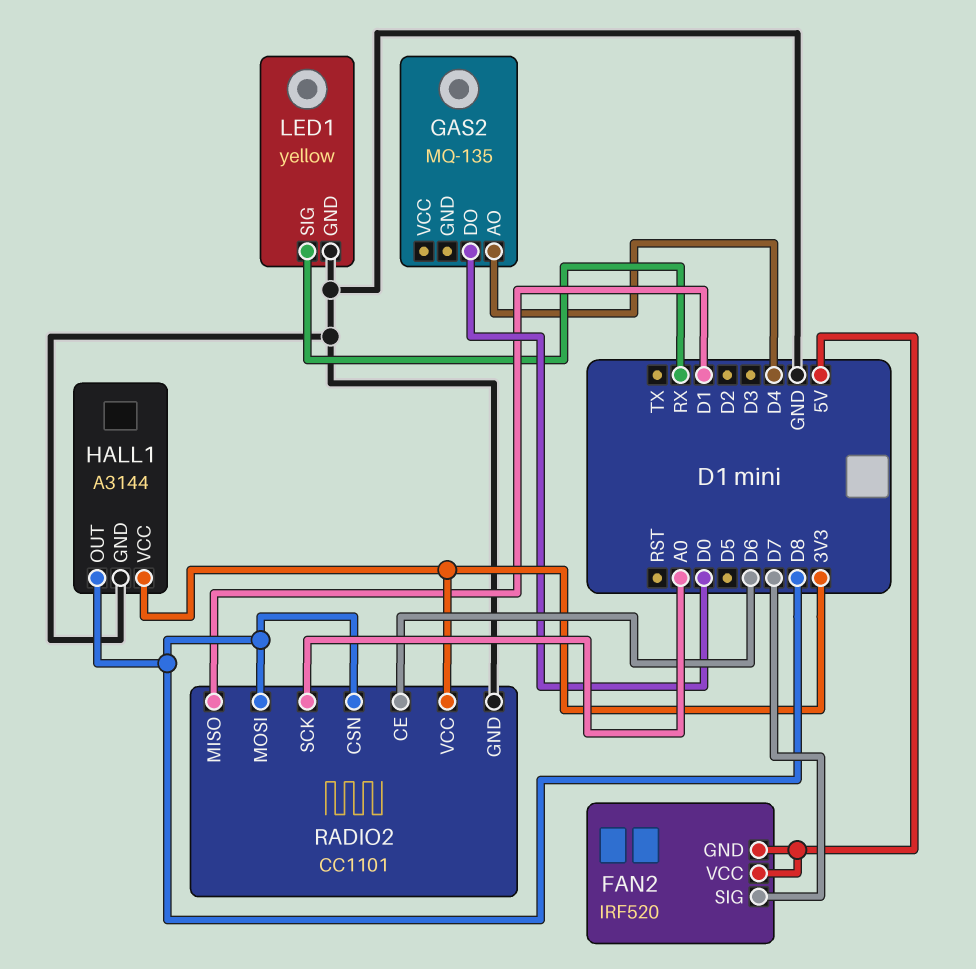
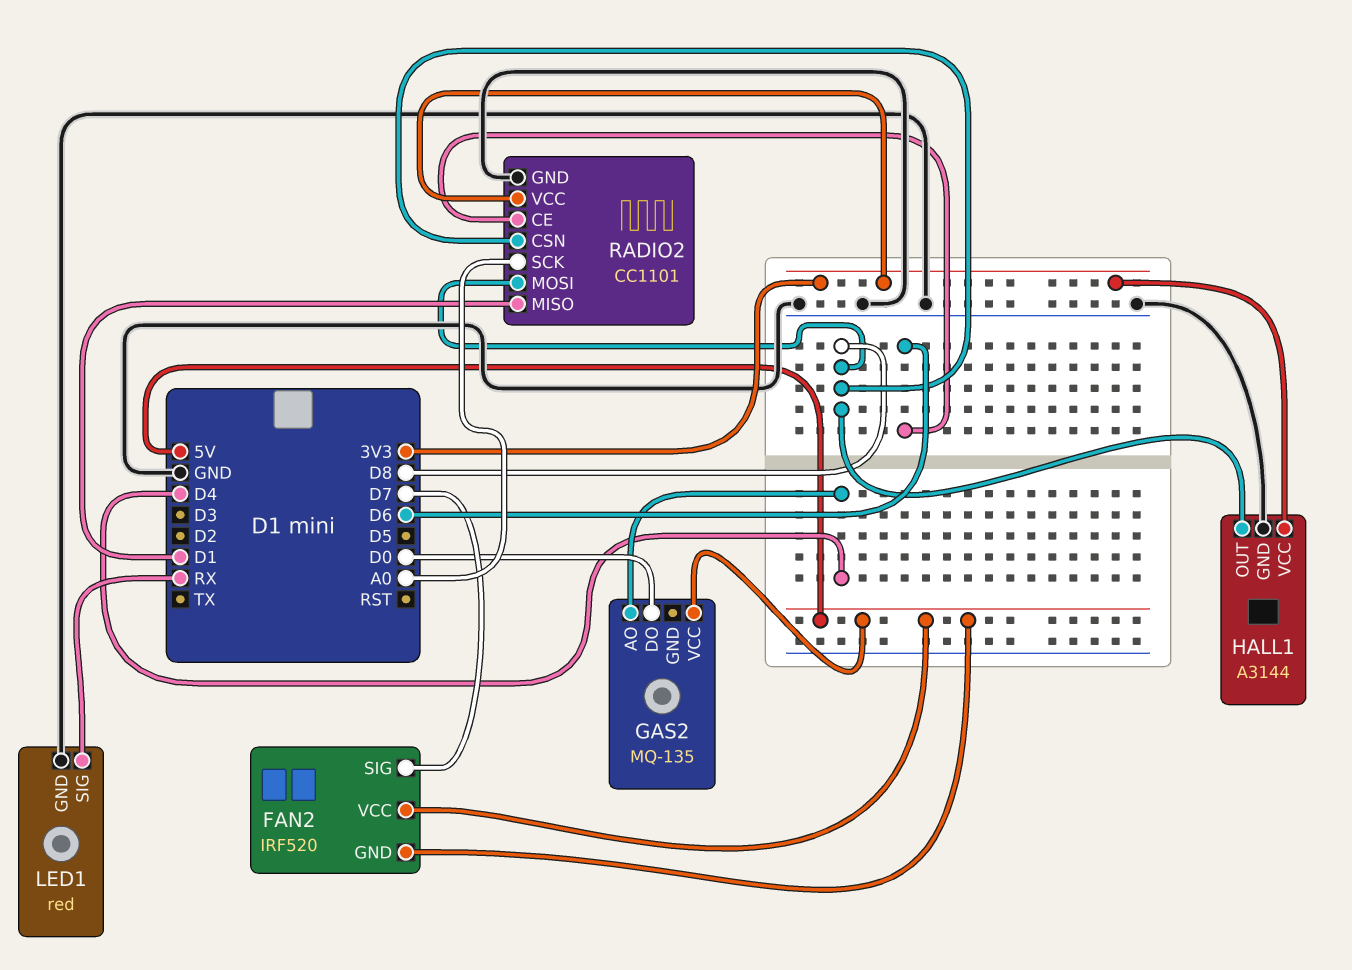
GAS2 pin VCC: none -> 5V
LED1: yellow -> red

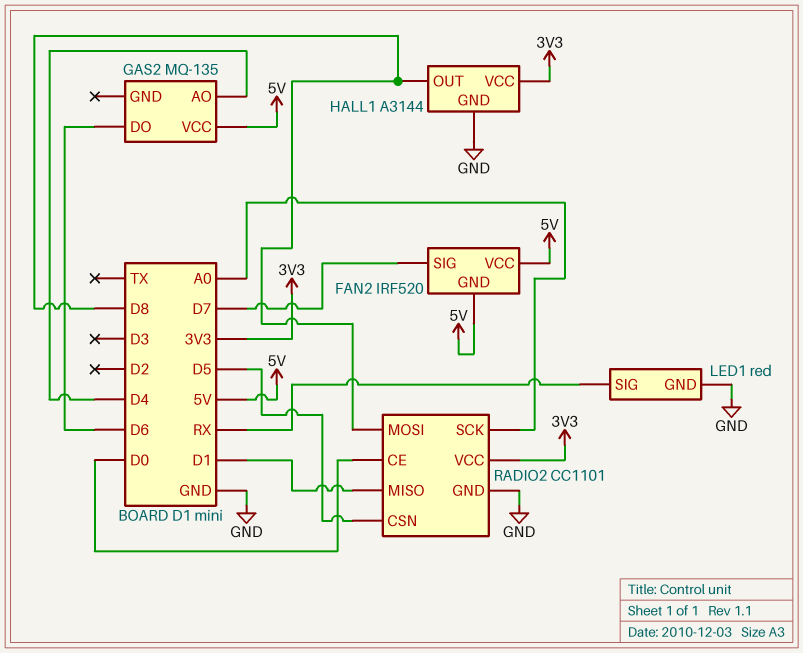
GAS2 pin DO: D0 -> D6
RADIO2 pin CE: D6 -> D0
RADIO2 pin CSN: D8 -> D5

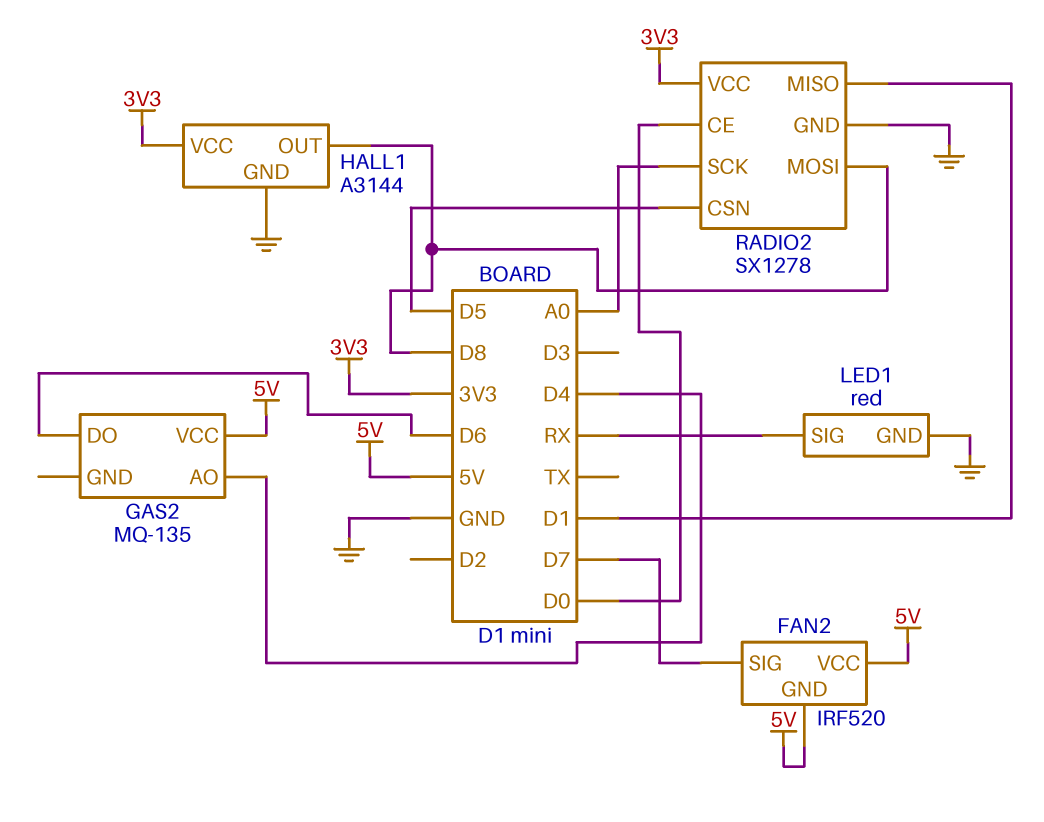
RADIO2: CC1101 -> SX1278

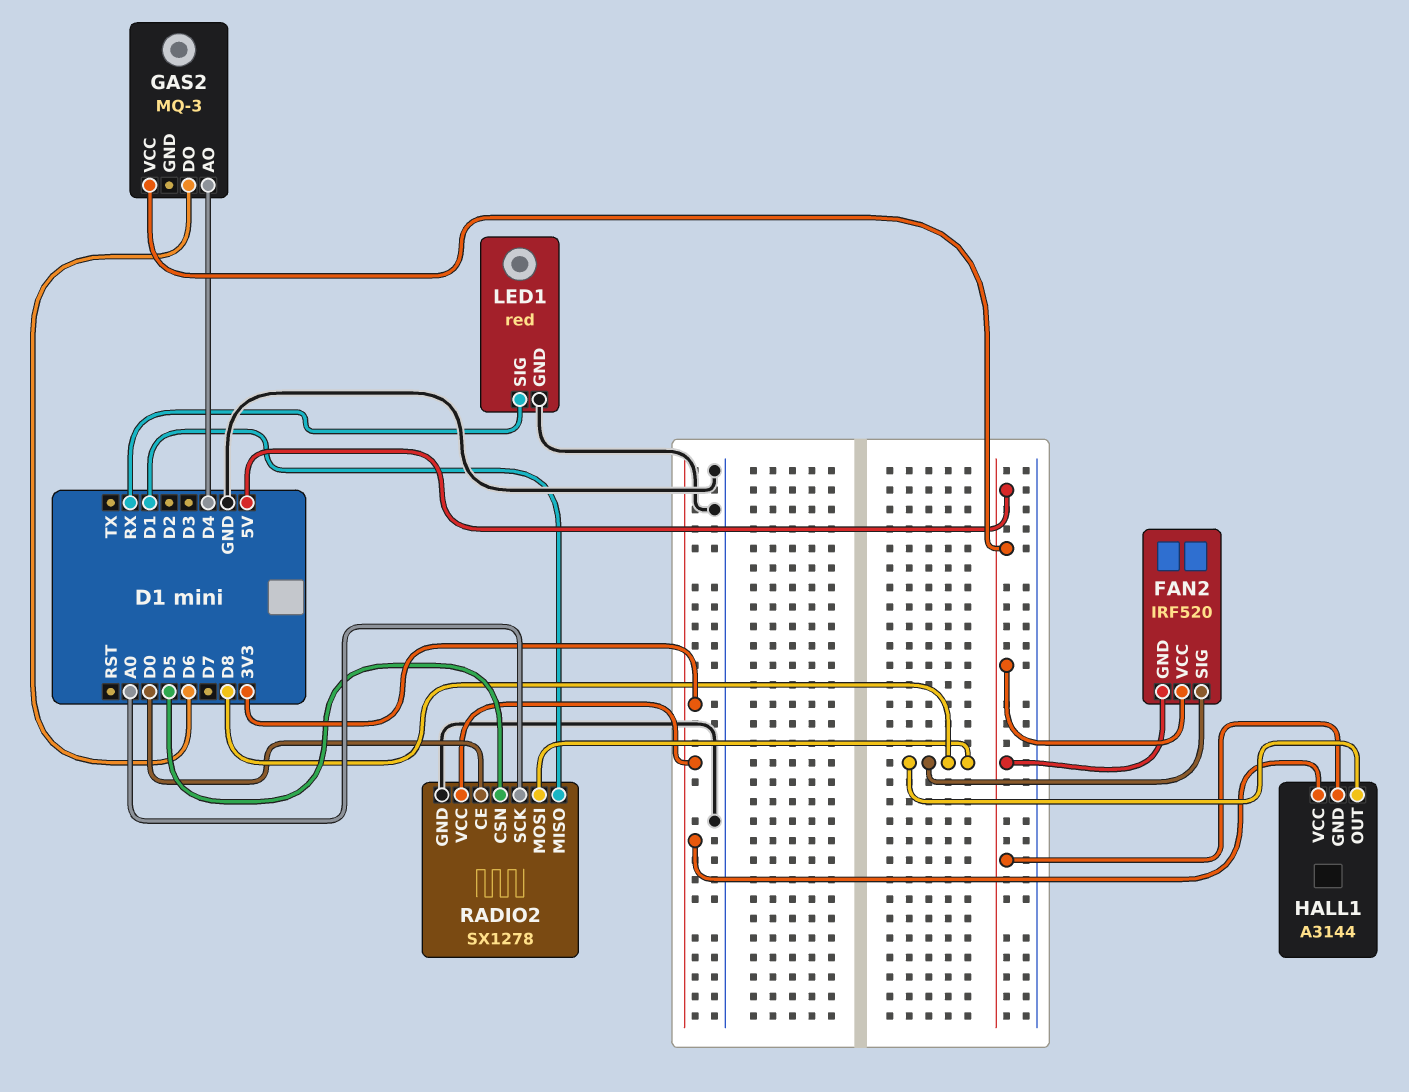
FAN2 pin SIG: D7 -> D8
GAS2: MQ-135 -> MQ-3
HALL1 pin GND: GND -> 5V

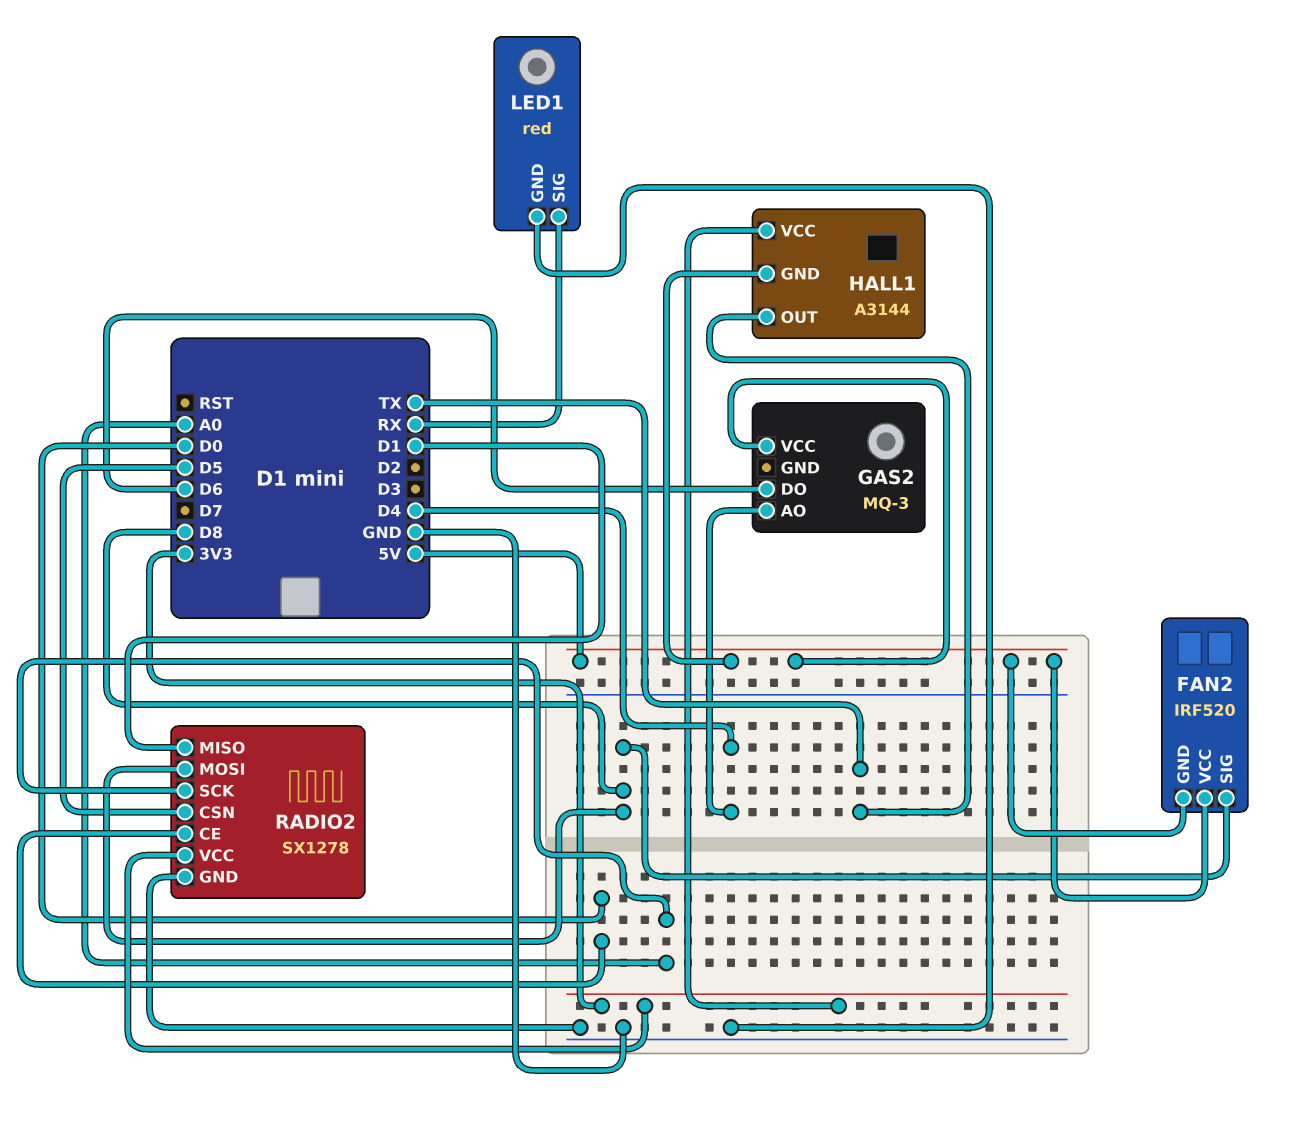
HALL1 pin OUT: D8 -> TX

